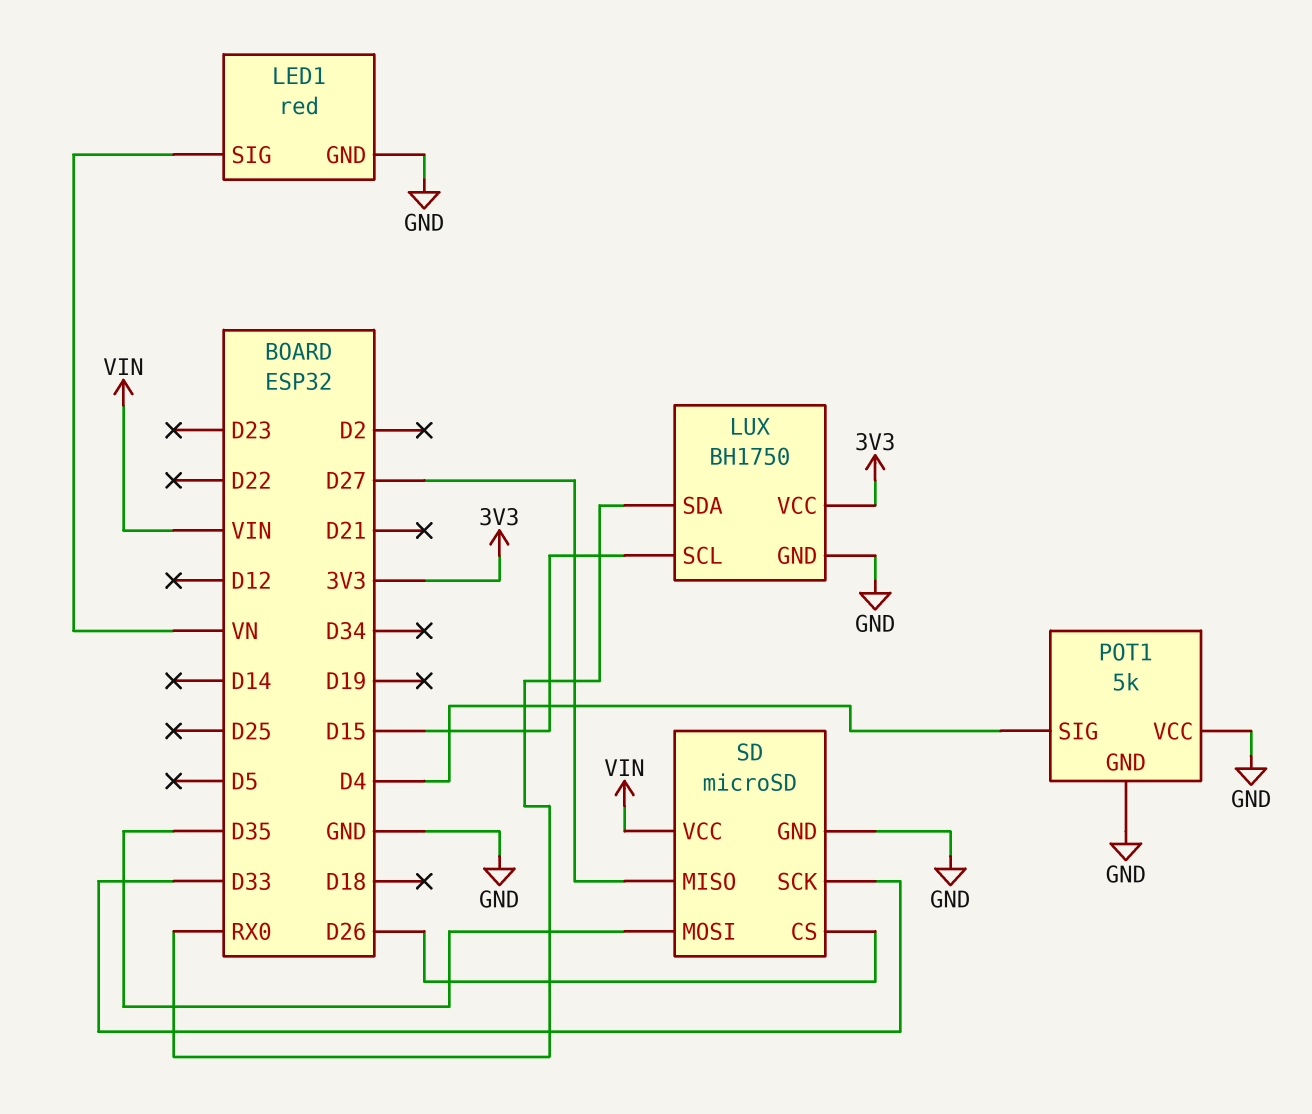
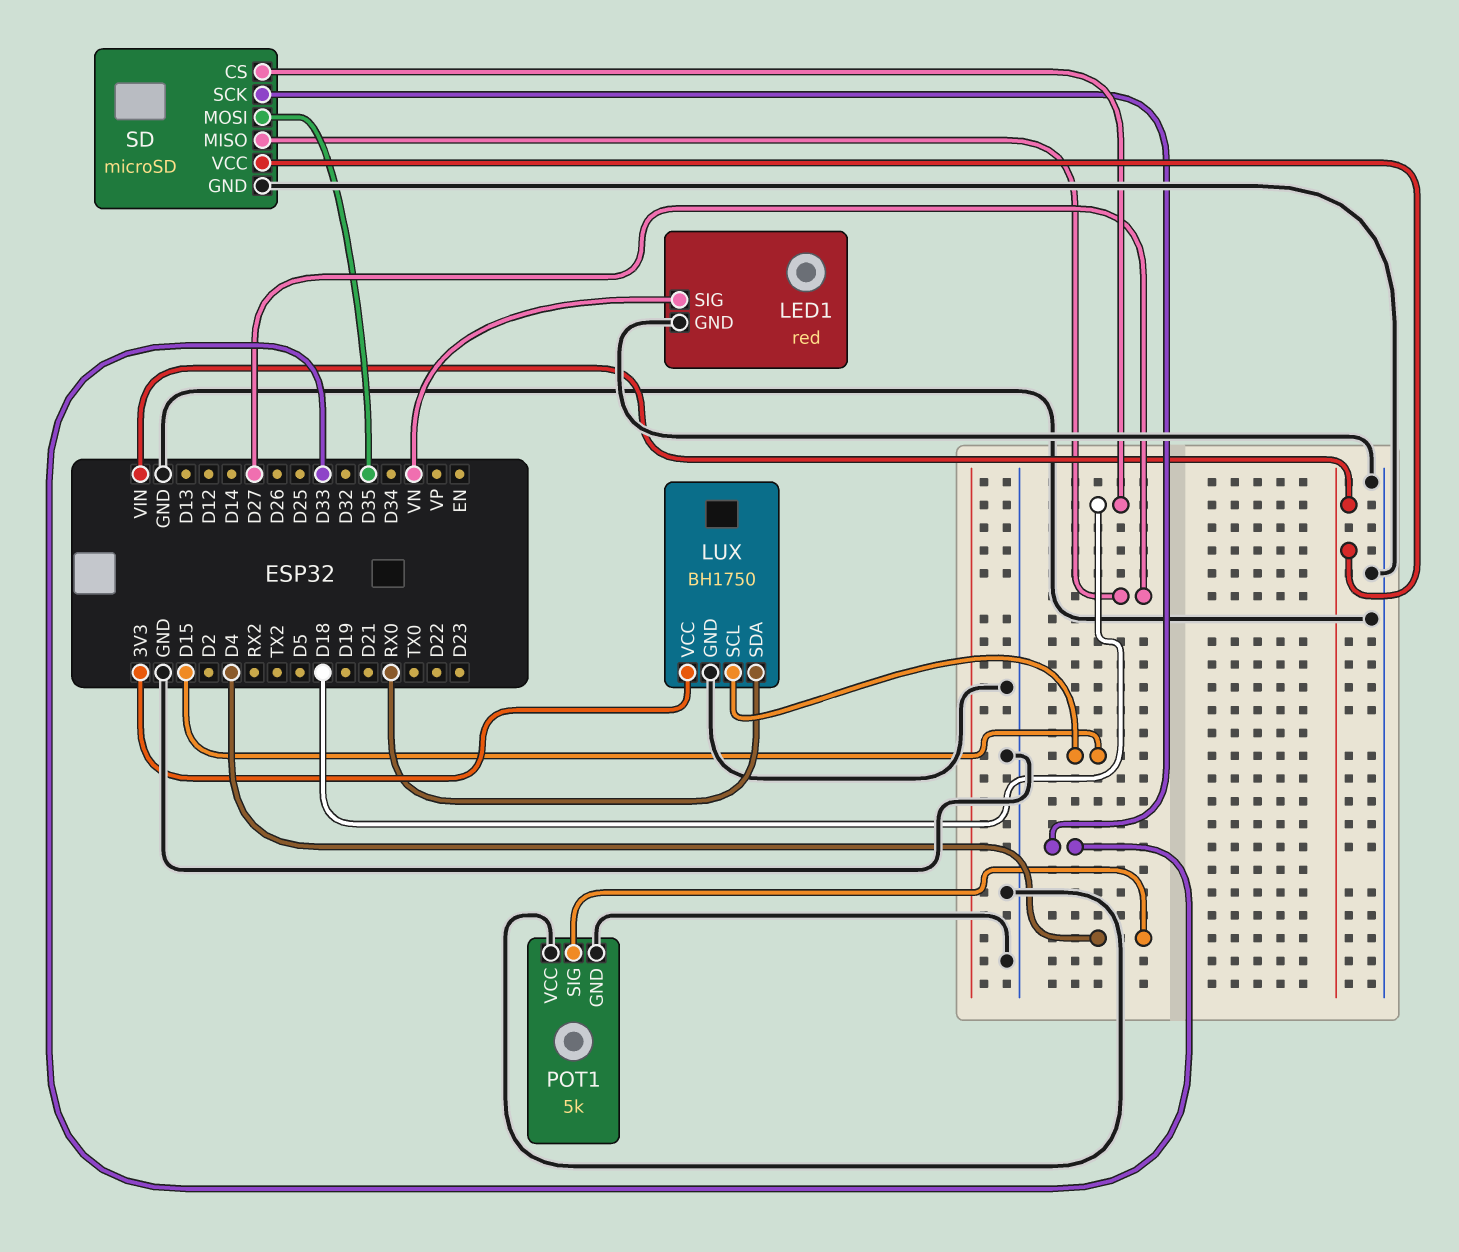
SD pin CS: D26 -> D18

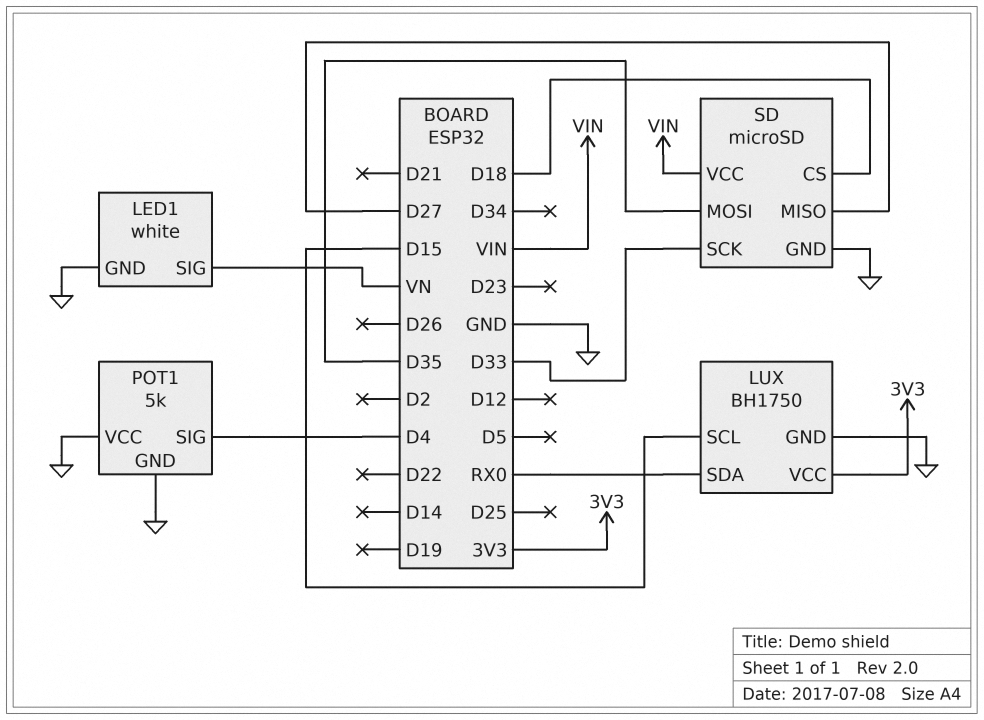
LED1: red -> white

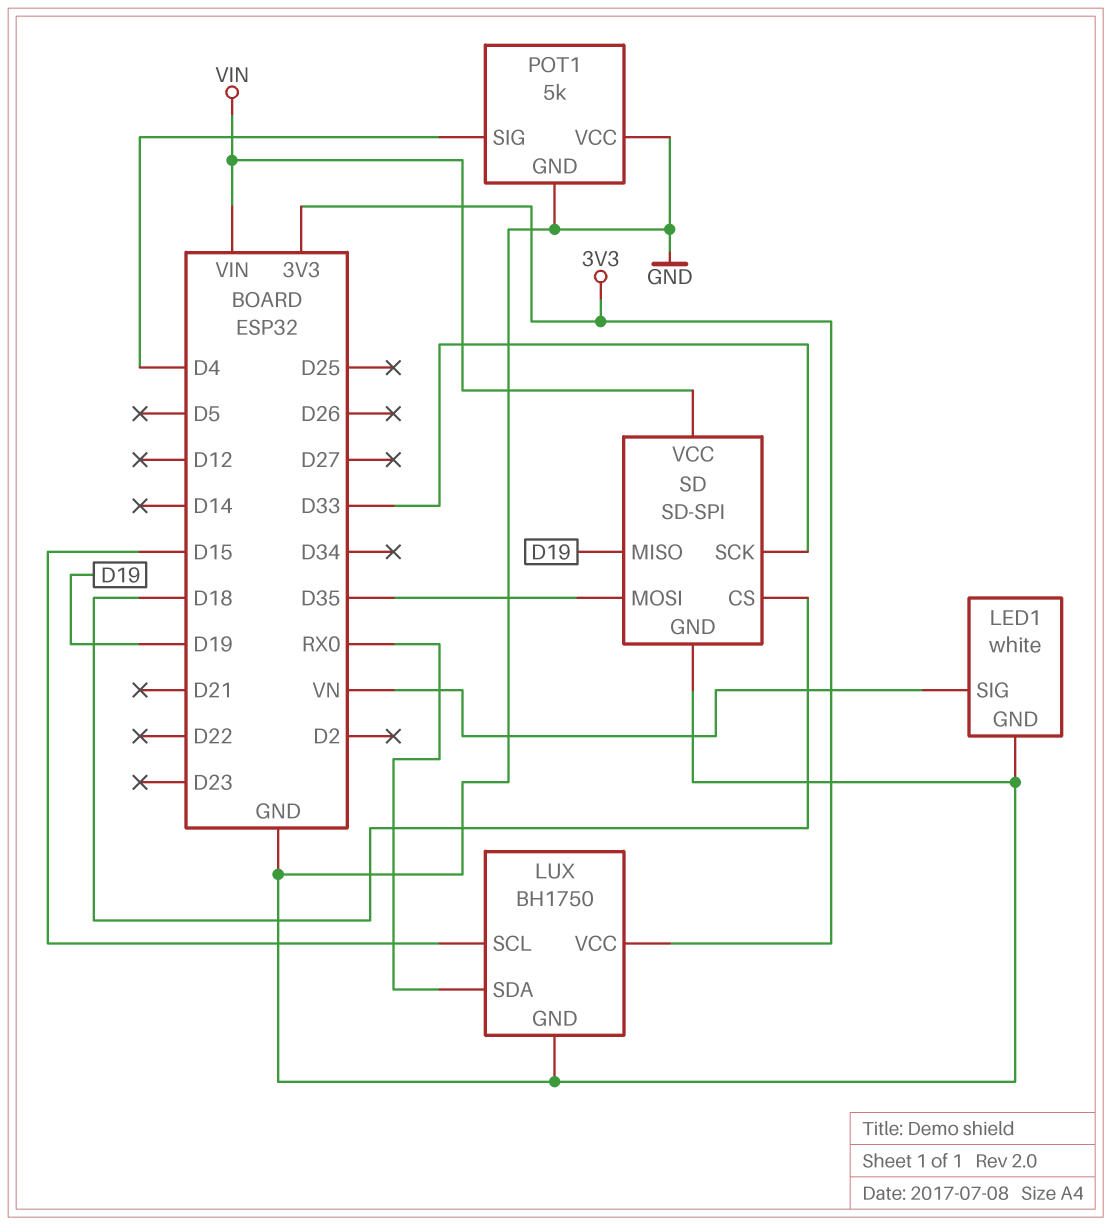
SD: microSD -> SD-SPI
SD pin MISO: D27 -> D19

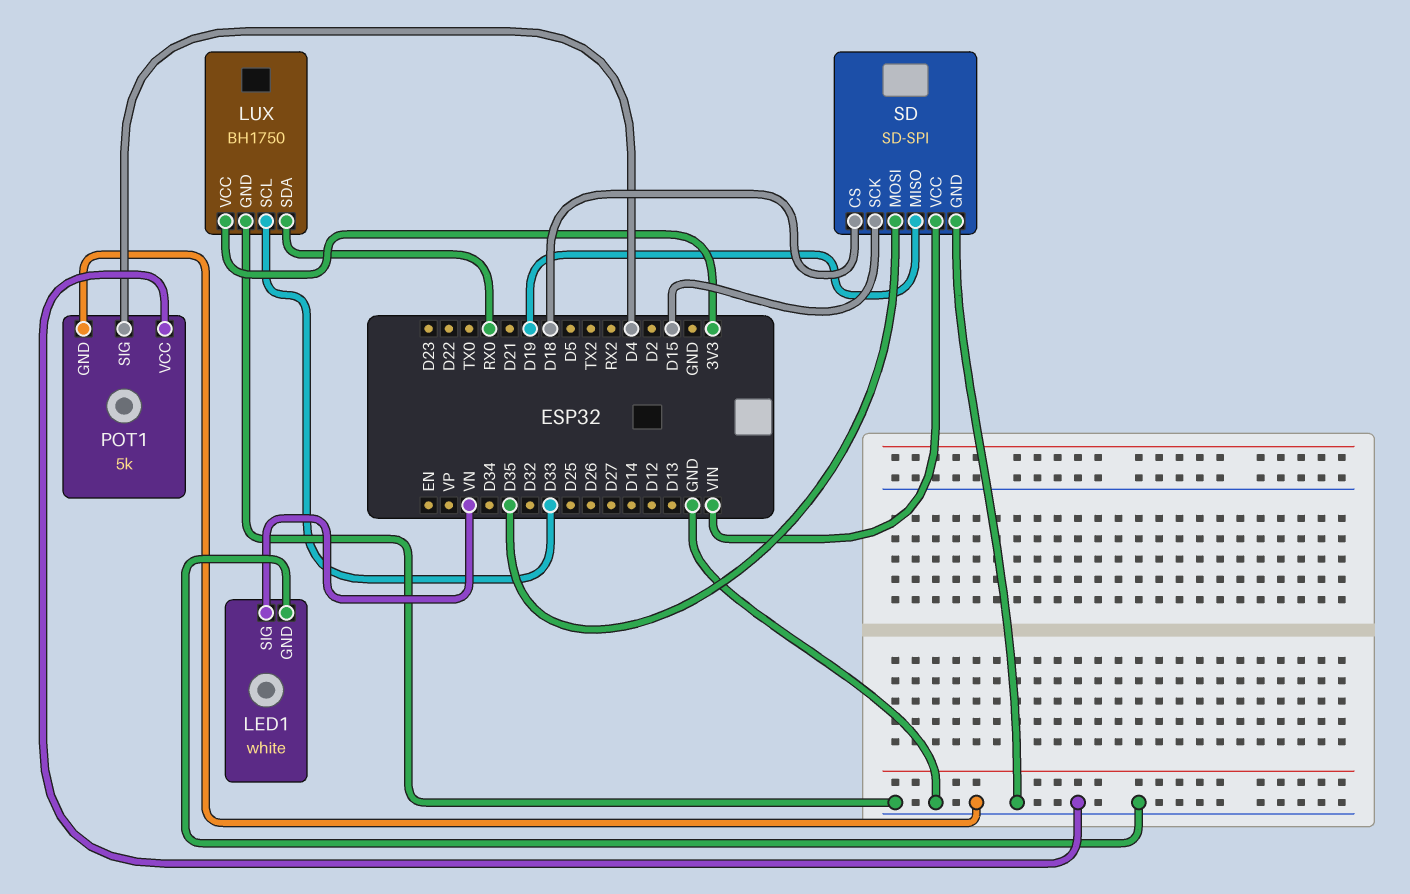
LUX pin SCL: D15 -> D33
SD pin SCK: D33 -> D15

